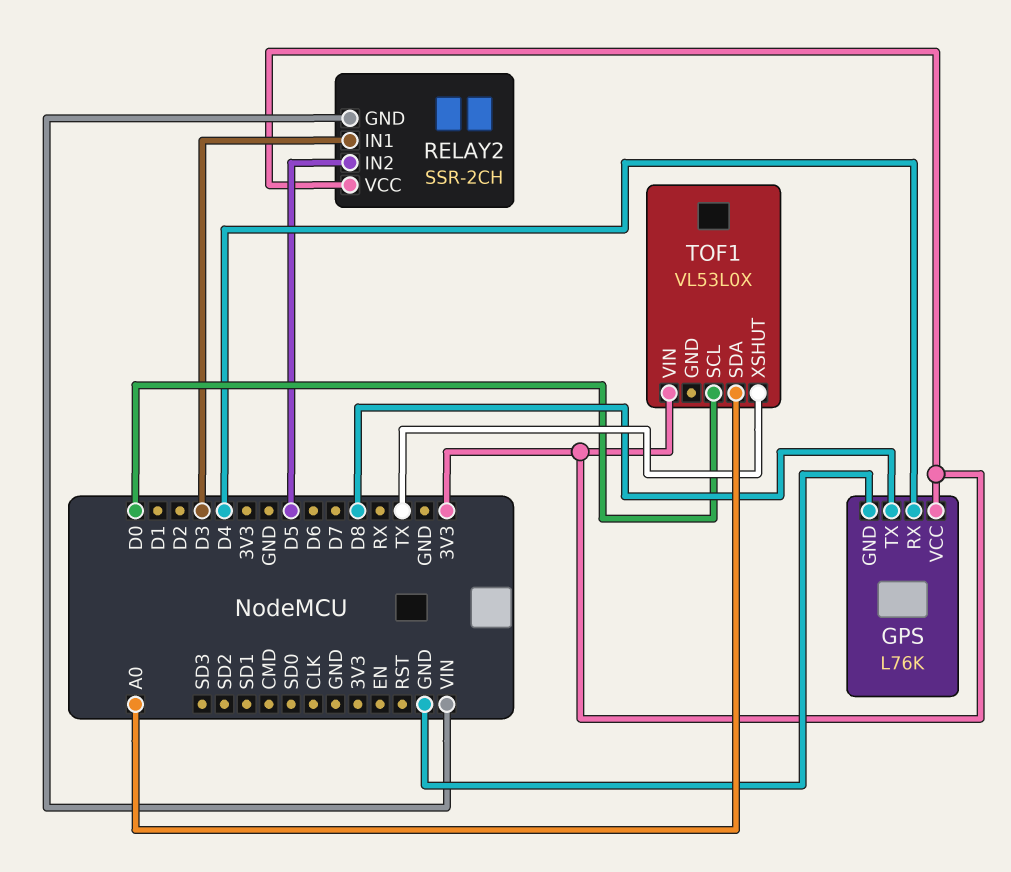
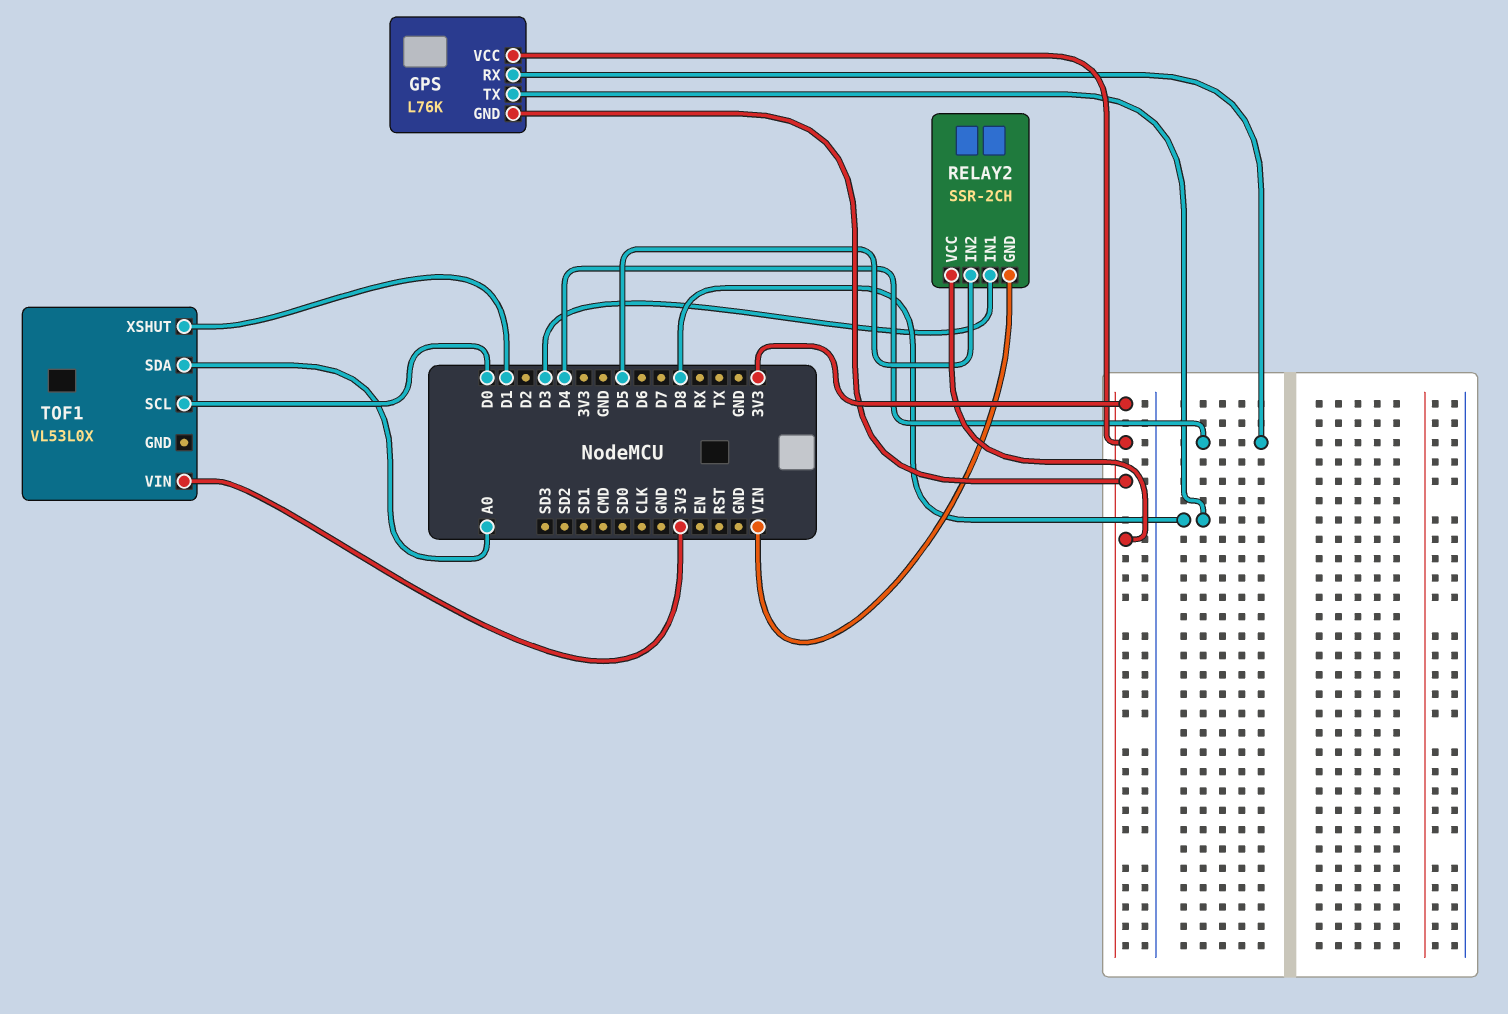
GPS pin GND: GND -> 3V3
TOF1 pin XSHUT: TX -> D1

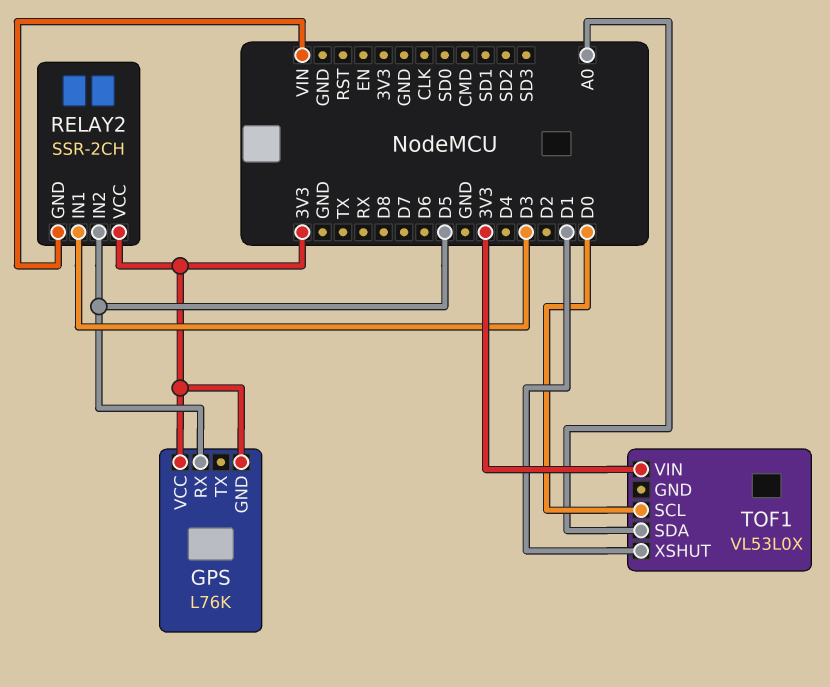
GPS pin RX: D4 -> D5
GPS pin TX: D8 -> none

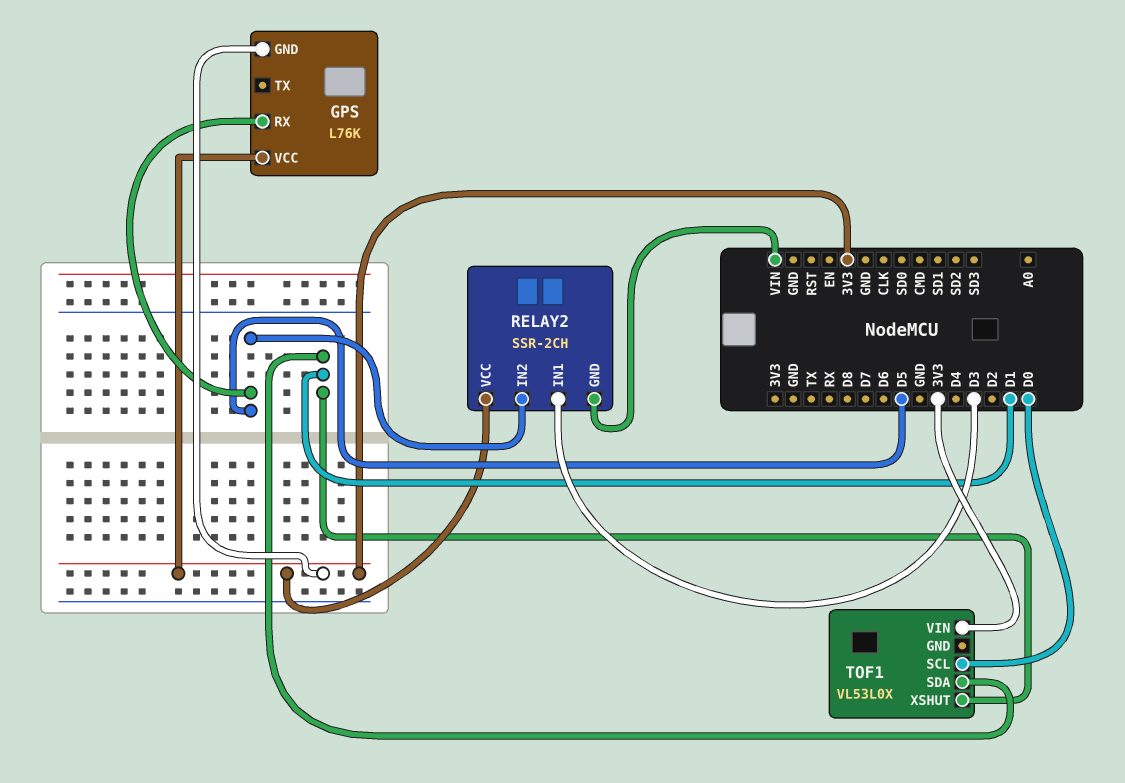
TOF1 pin SDA: A0 -> D1

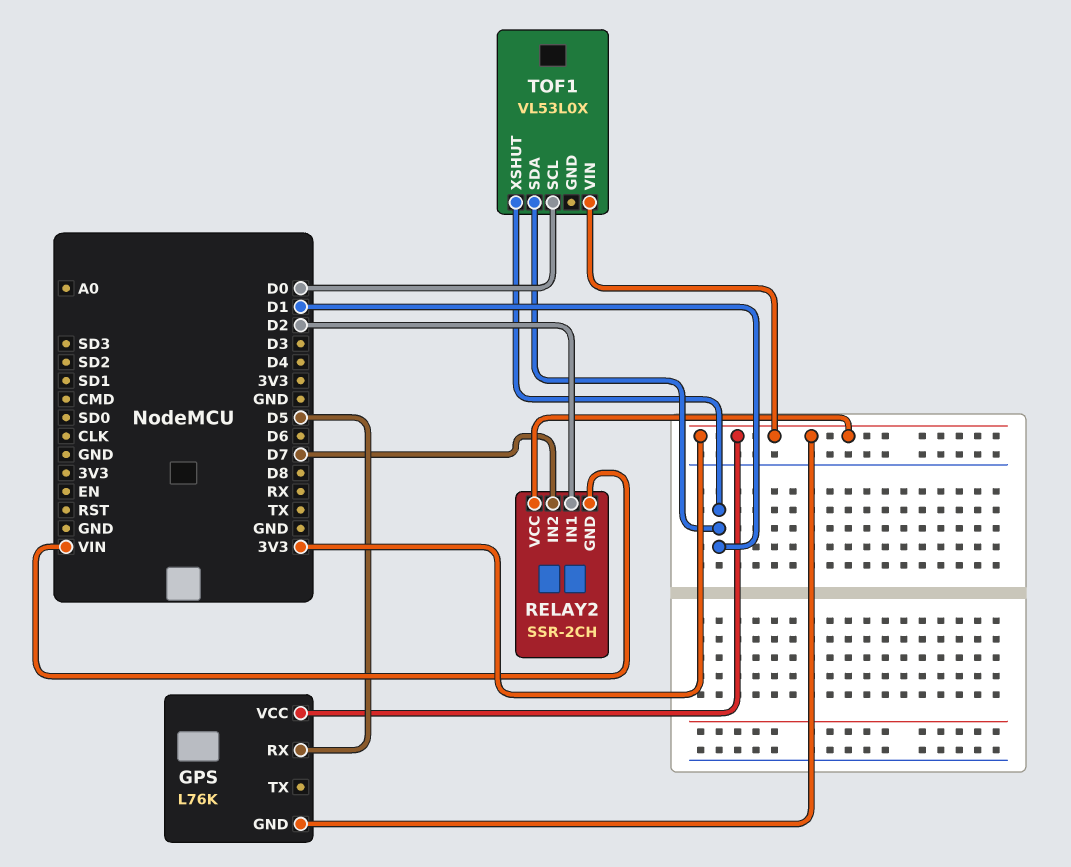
RELAY2 pin IN1: D3 -> D2
RELAY2 pin IN2: D5 -> D7

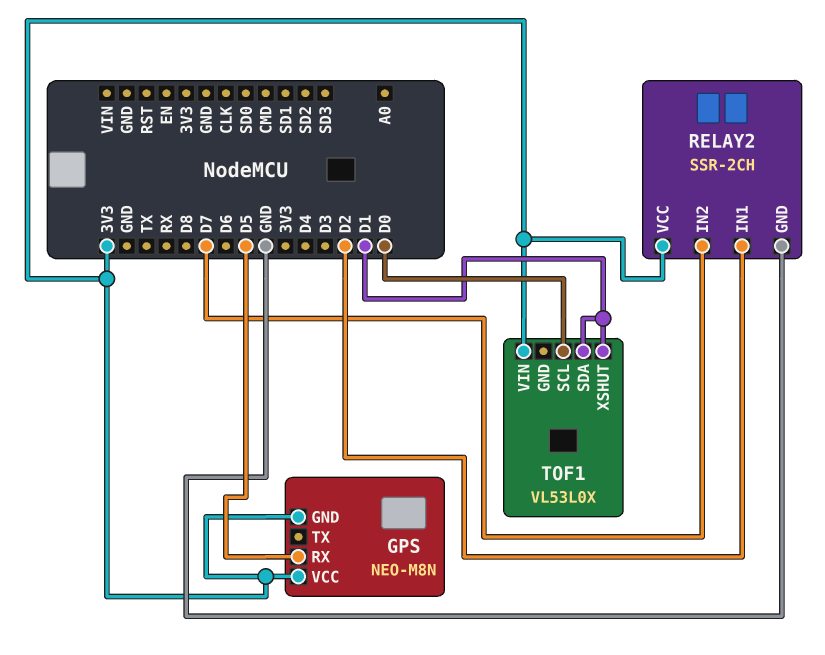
GPS: L76K -> NEO-M8N
RELAY2 pin GND: VIN -> GND

